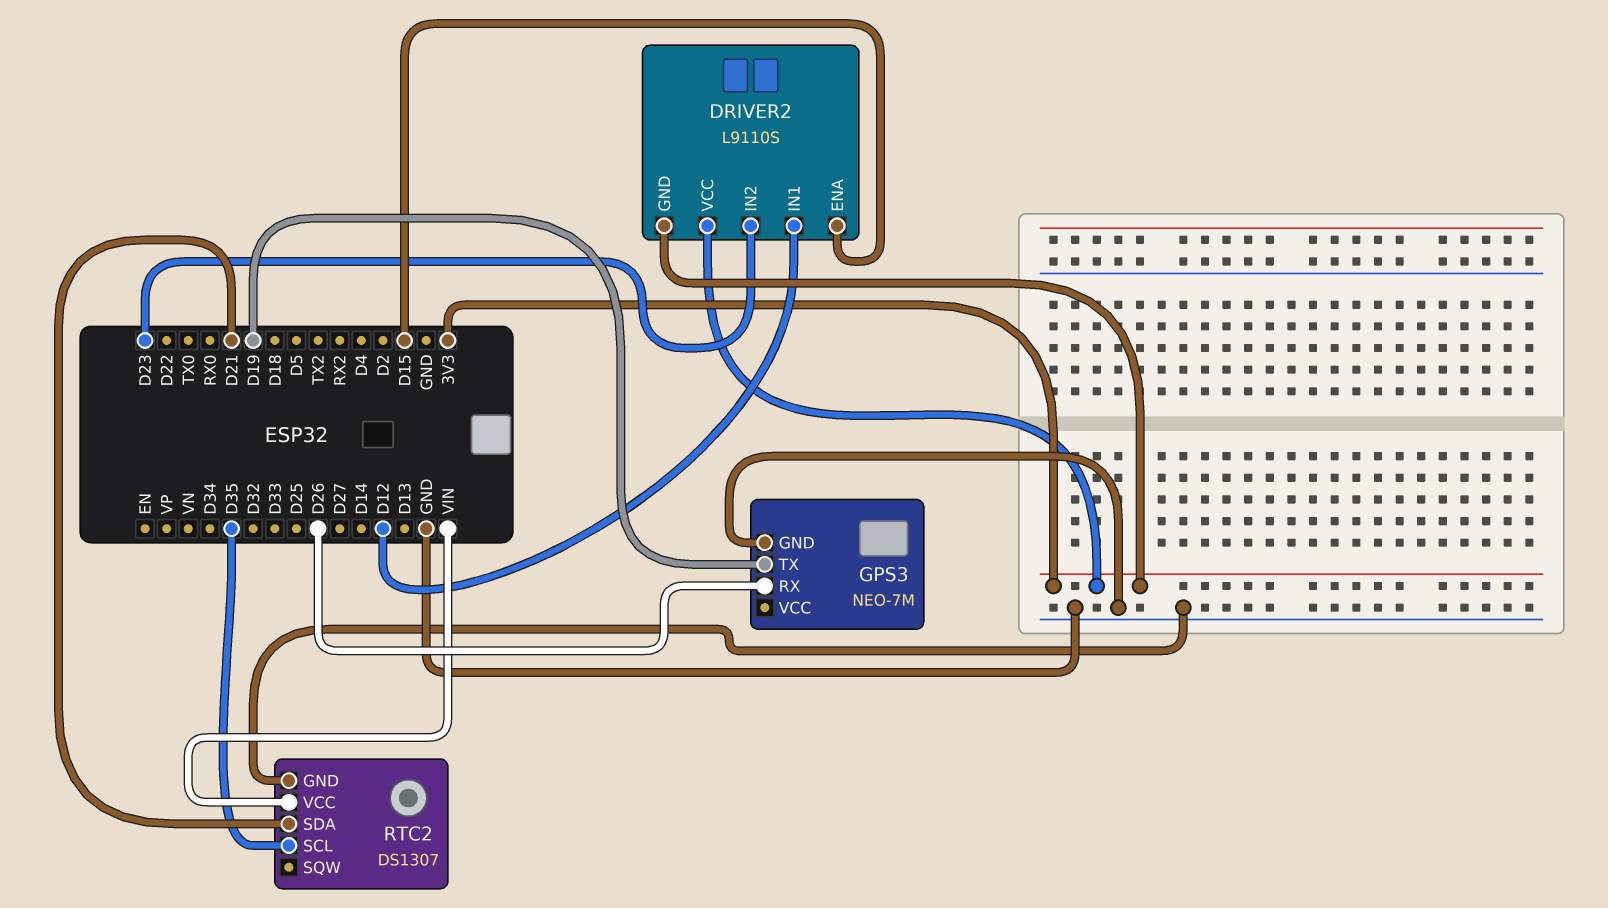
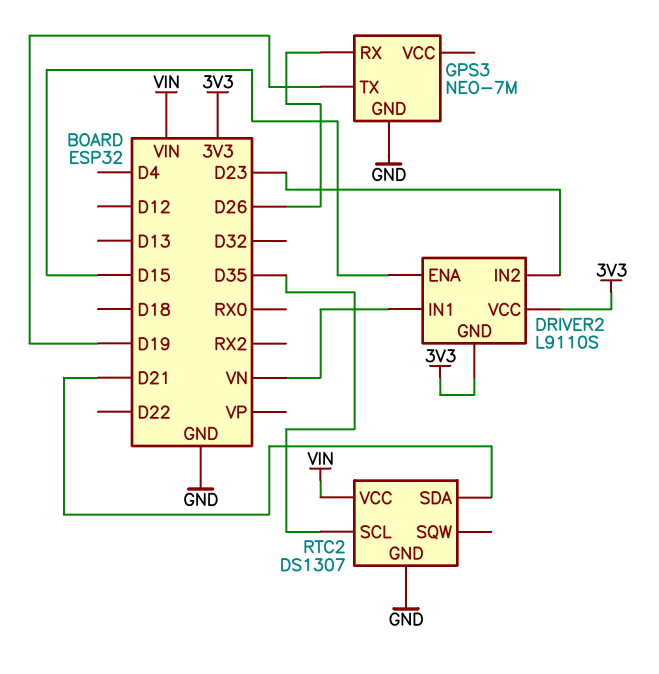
DRIVER2 pin IN1: D12 -> VN

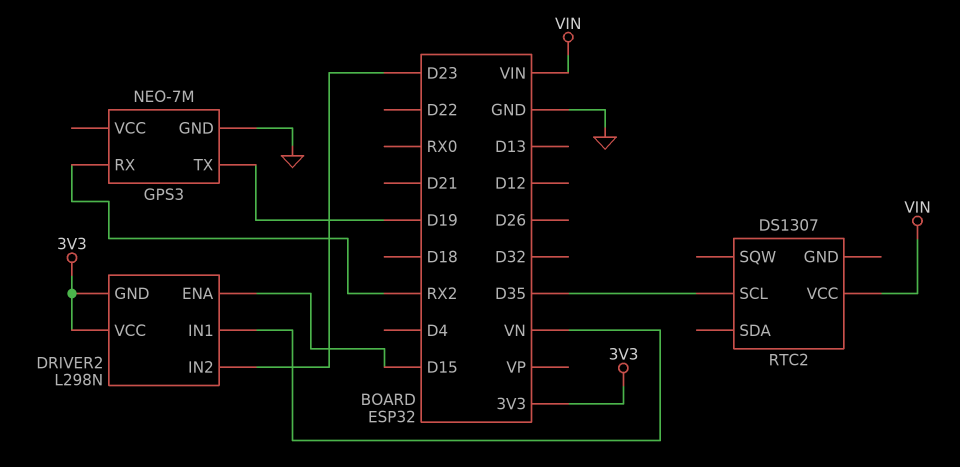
DRIVER2: L9110S -> L298N
GPS3 pin RX: D26 -> RX2
RTC2 pin GND: GND -> none
RTC2 pin SDA: D21 -> none

